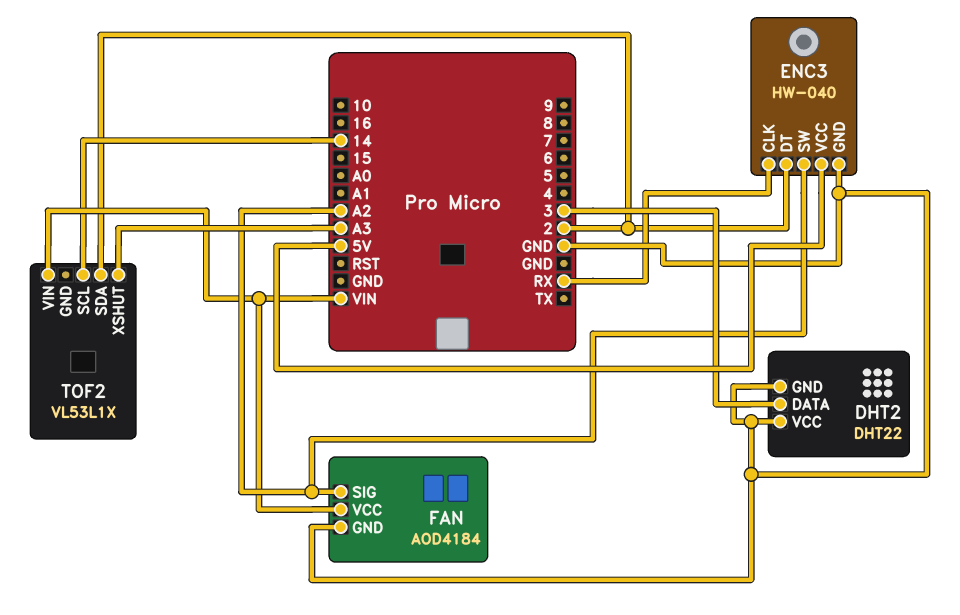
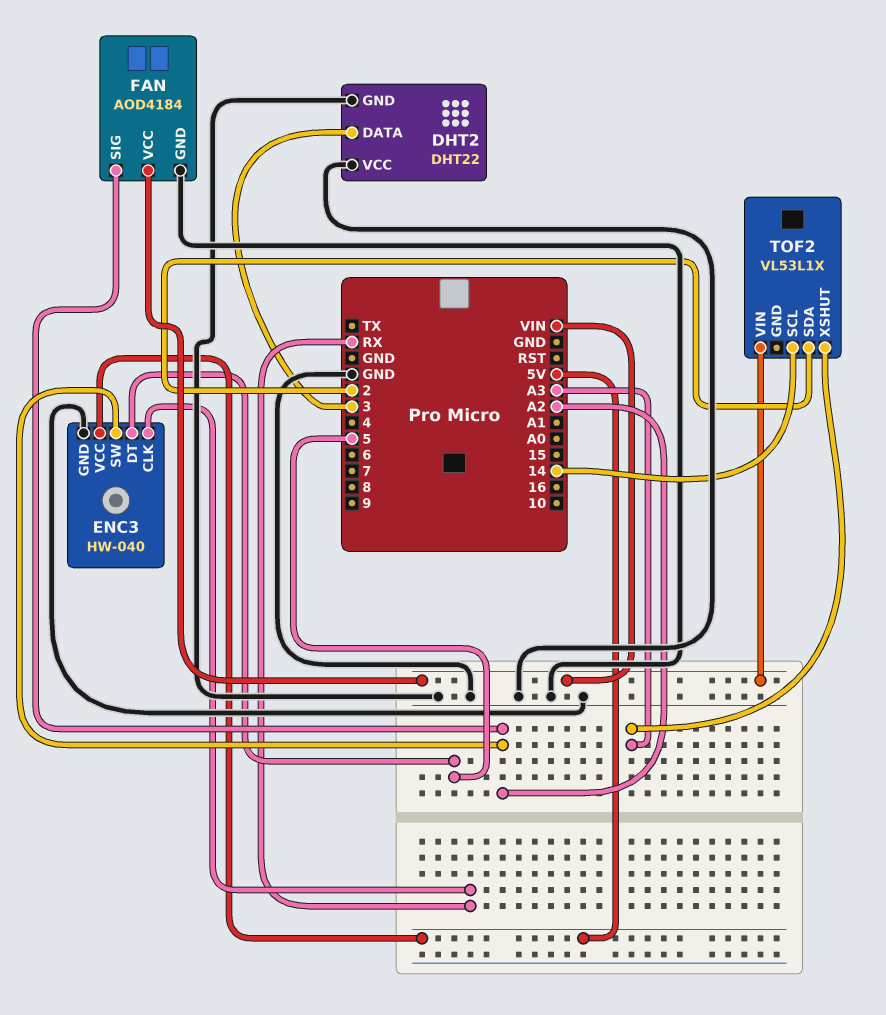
ENC3 pin DT: 2 -> 5

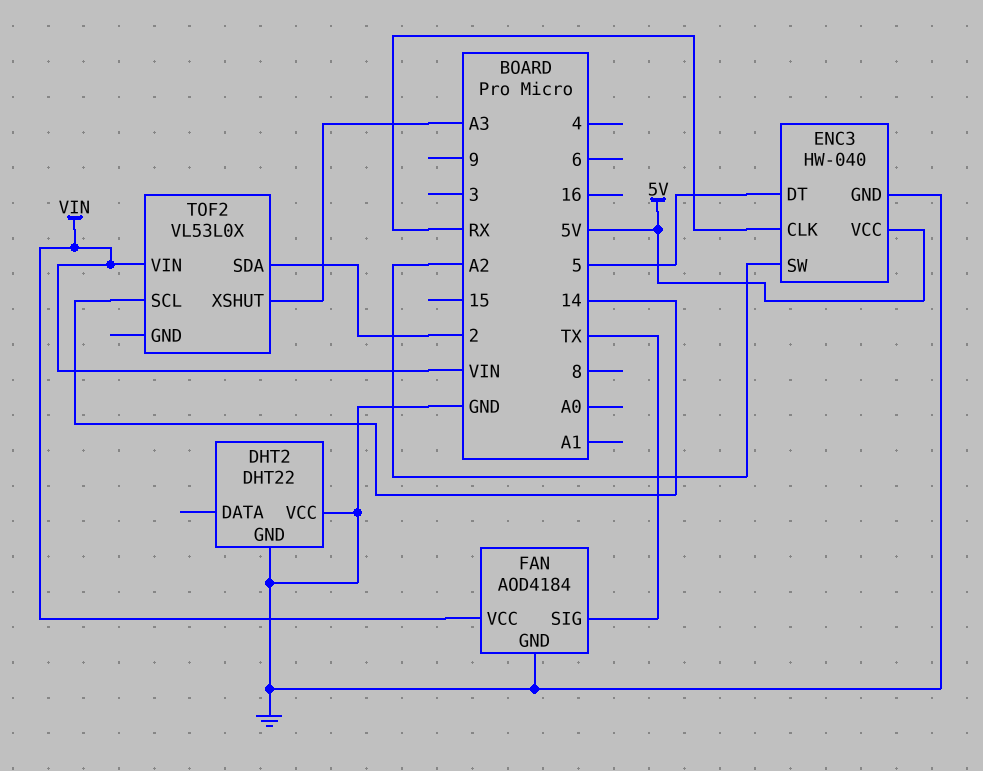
DHT2 pin DATA: 3 -> none
FAN pin SIG: A2 -> TX
TOF2: VL53L1X -> VL53L0X

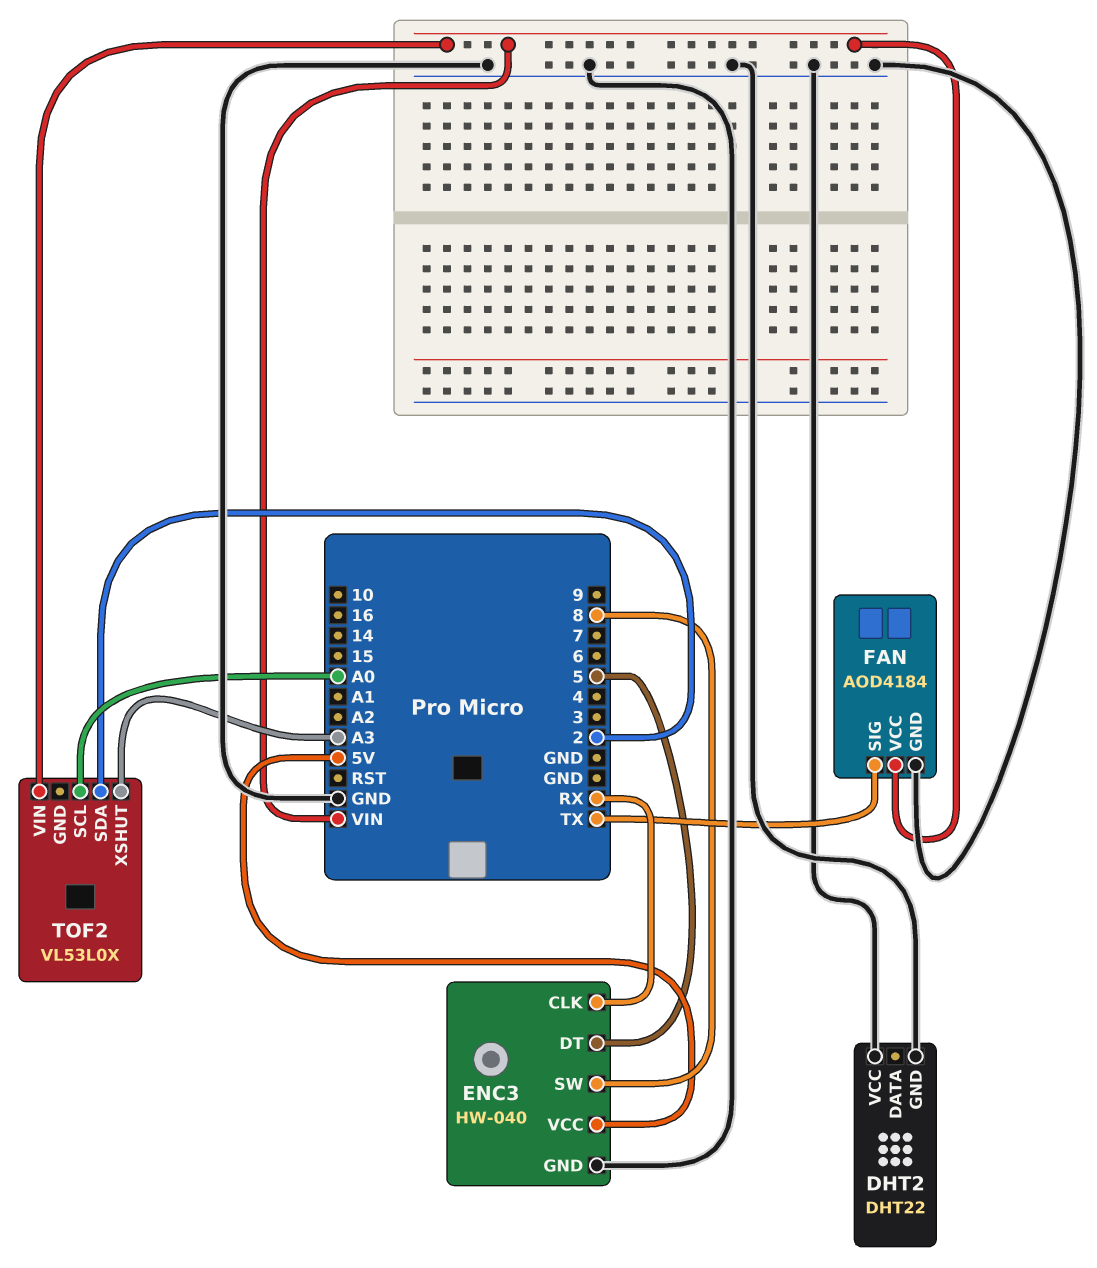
ENC3 pin SW: A2 -> 8
TOF2 pin SCL: 14 -> A0

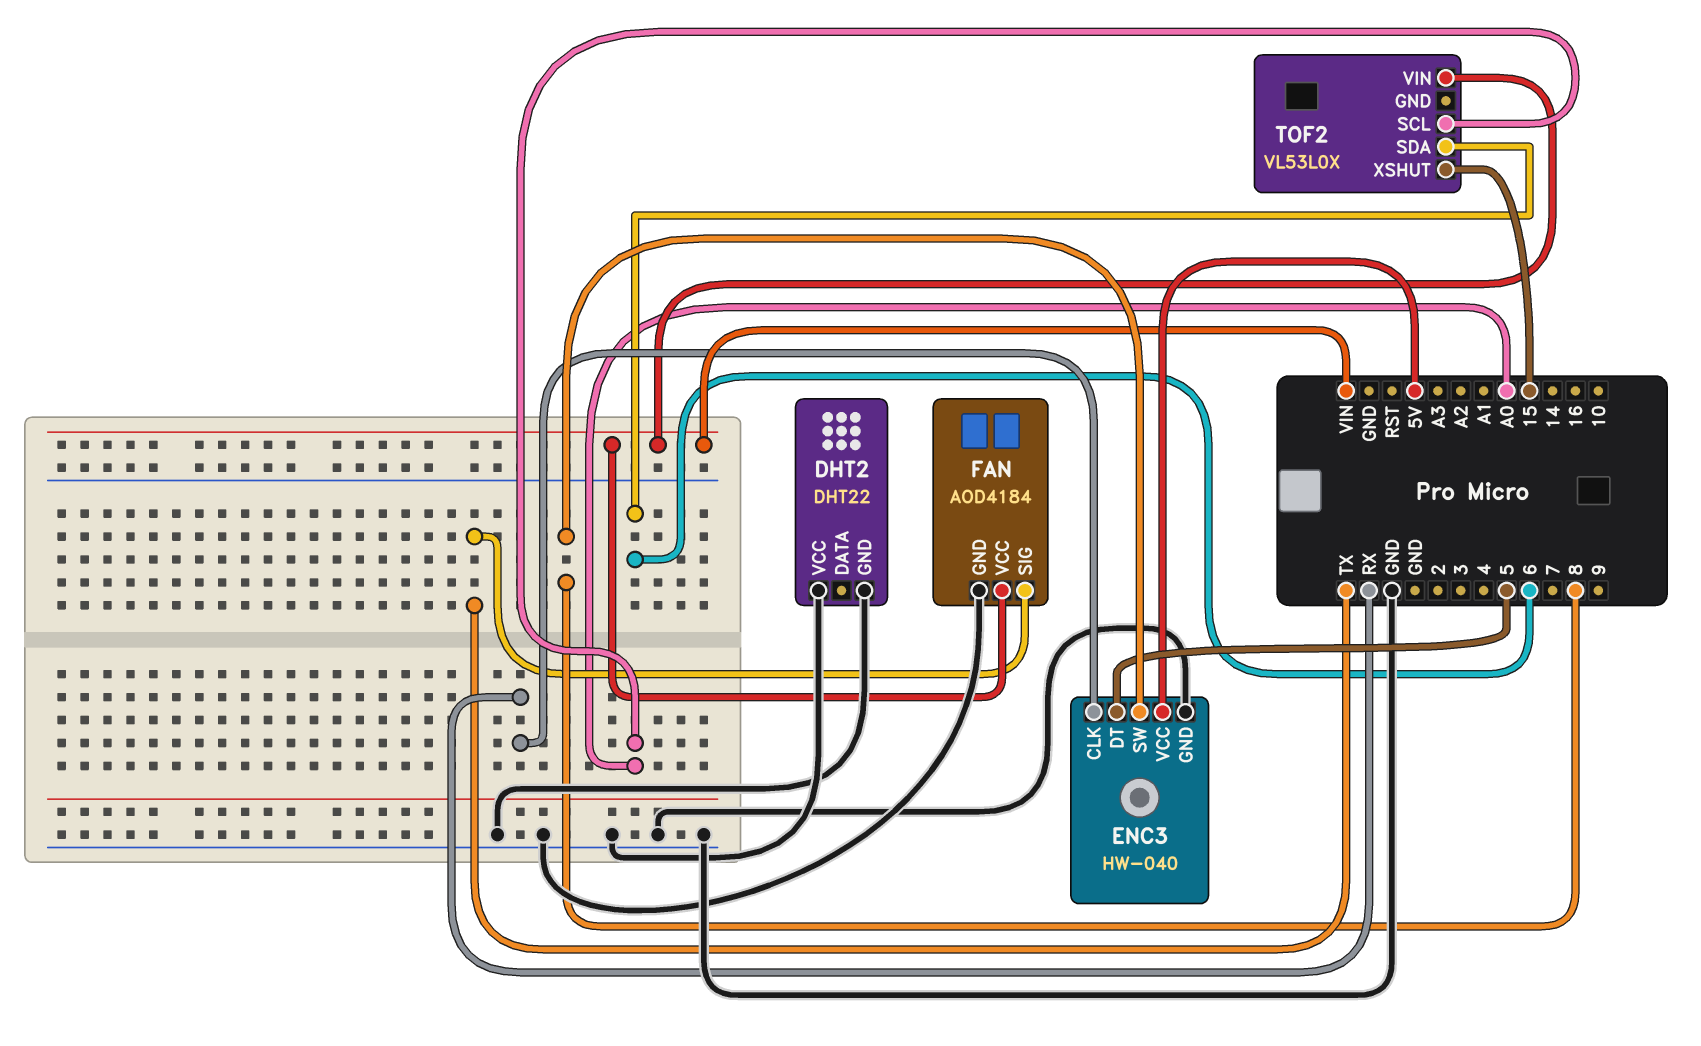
TOF2 pin SDA: 2 -> 6
TOF2 pin XSHUT: A3 -> 15

